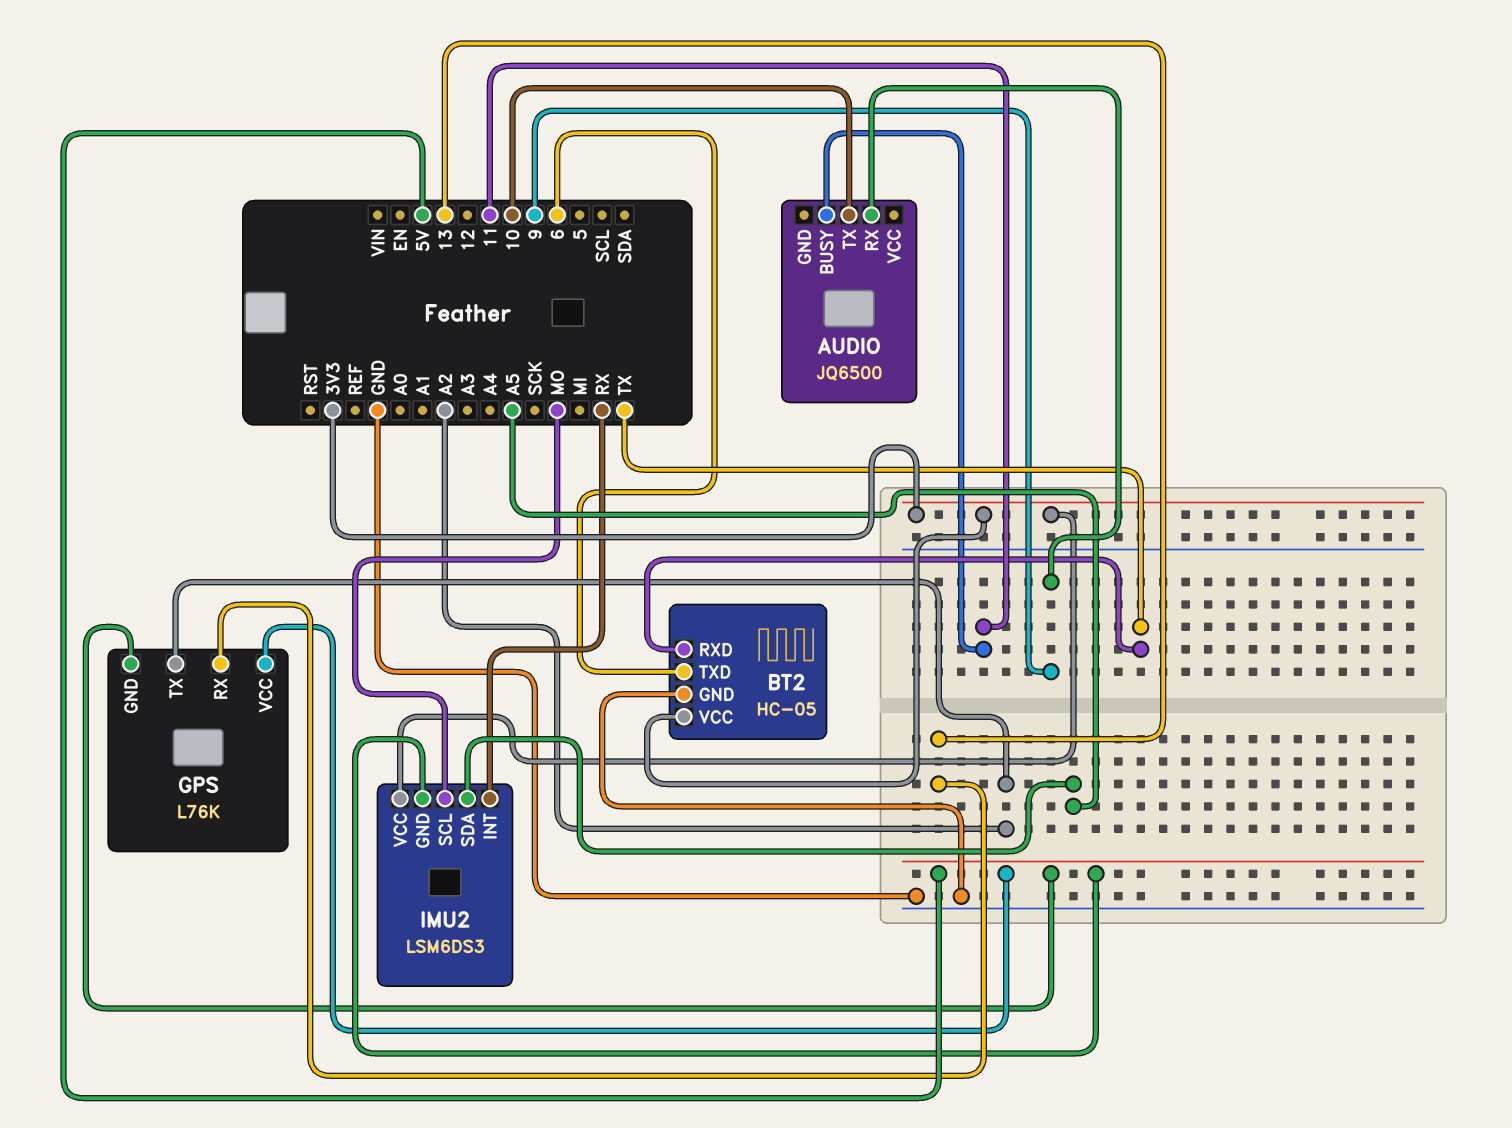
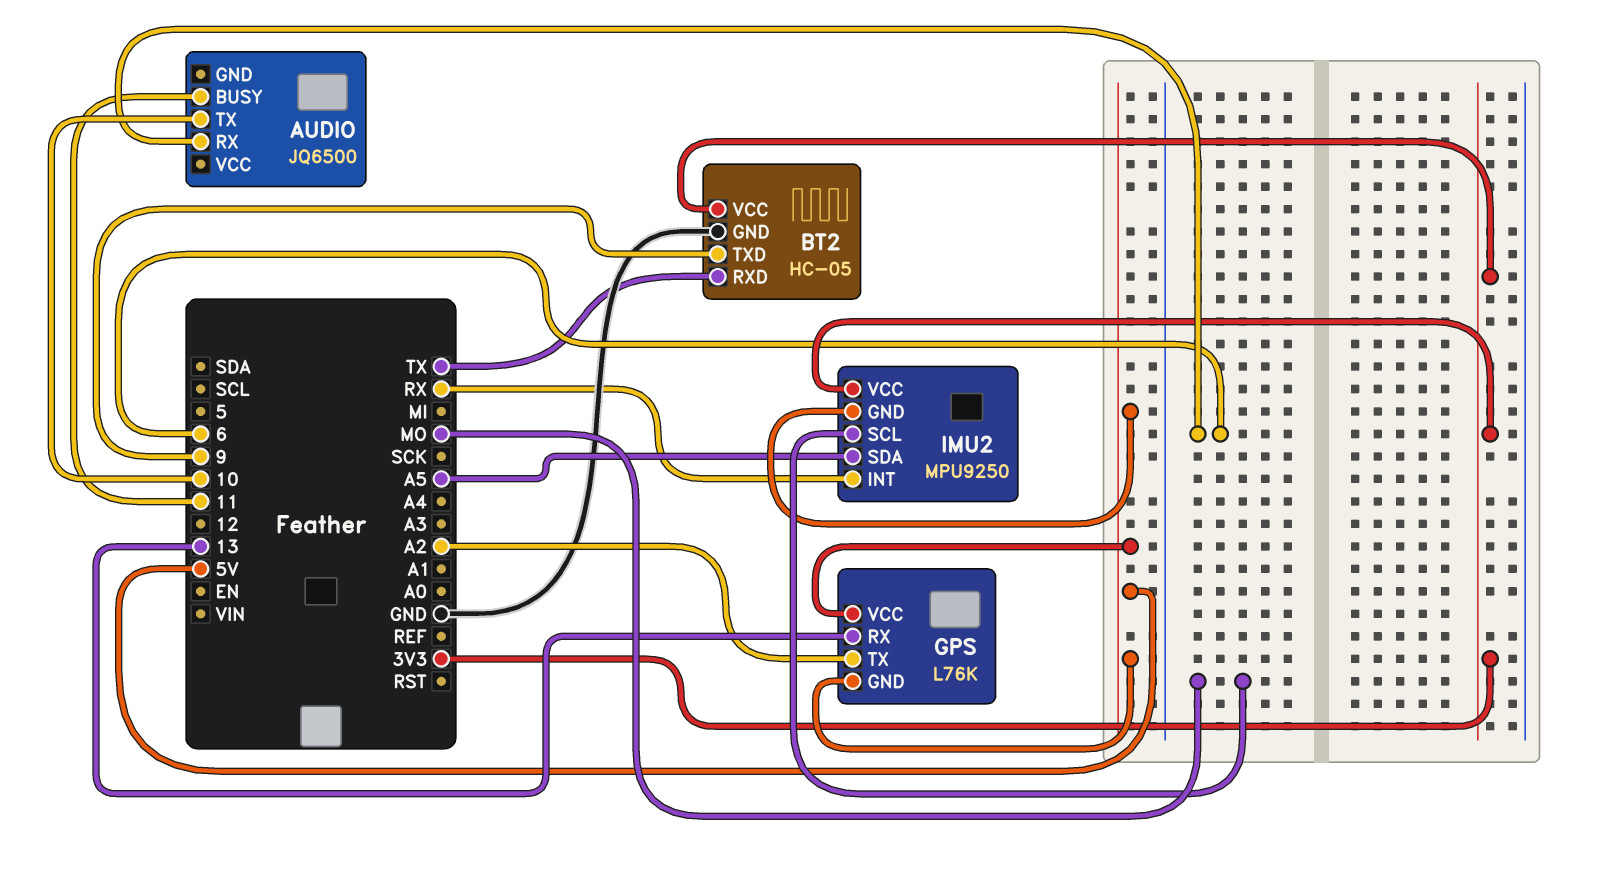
AUDIO pin RX: 9 -> 6
BT2 pin TXD: 6 -> 9
IMU2: LSM6DS3 -> MPU9250

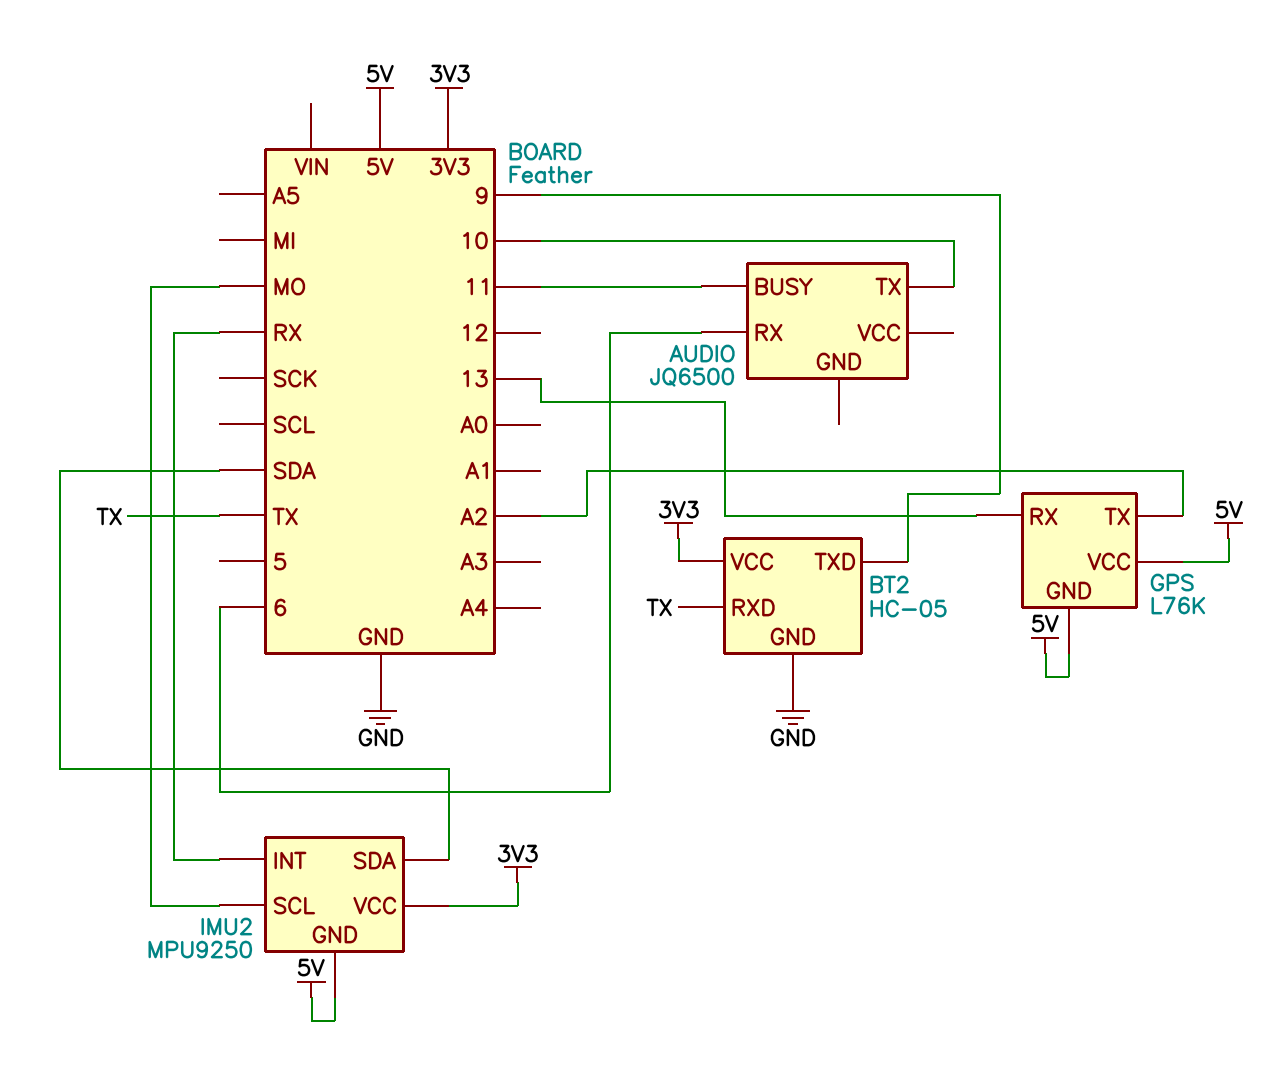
IMU2 pin SDA: A5 -> SDA

